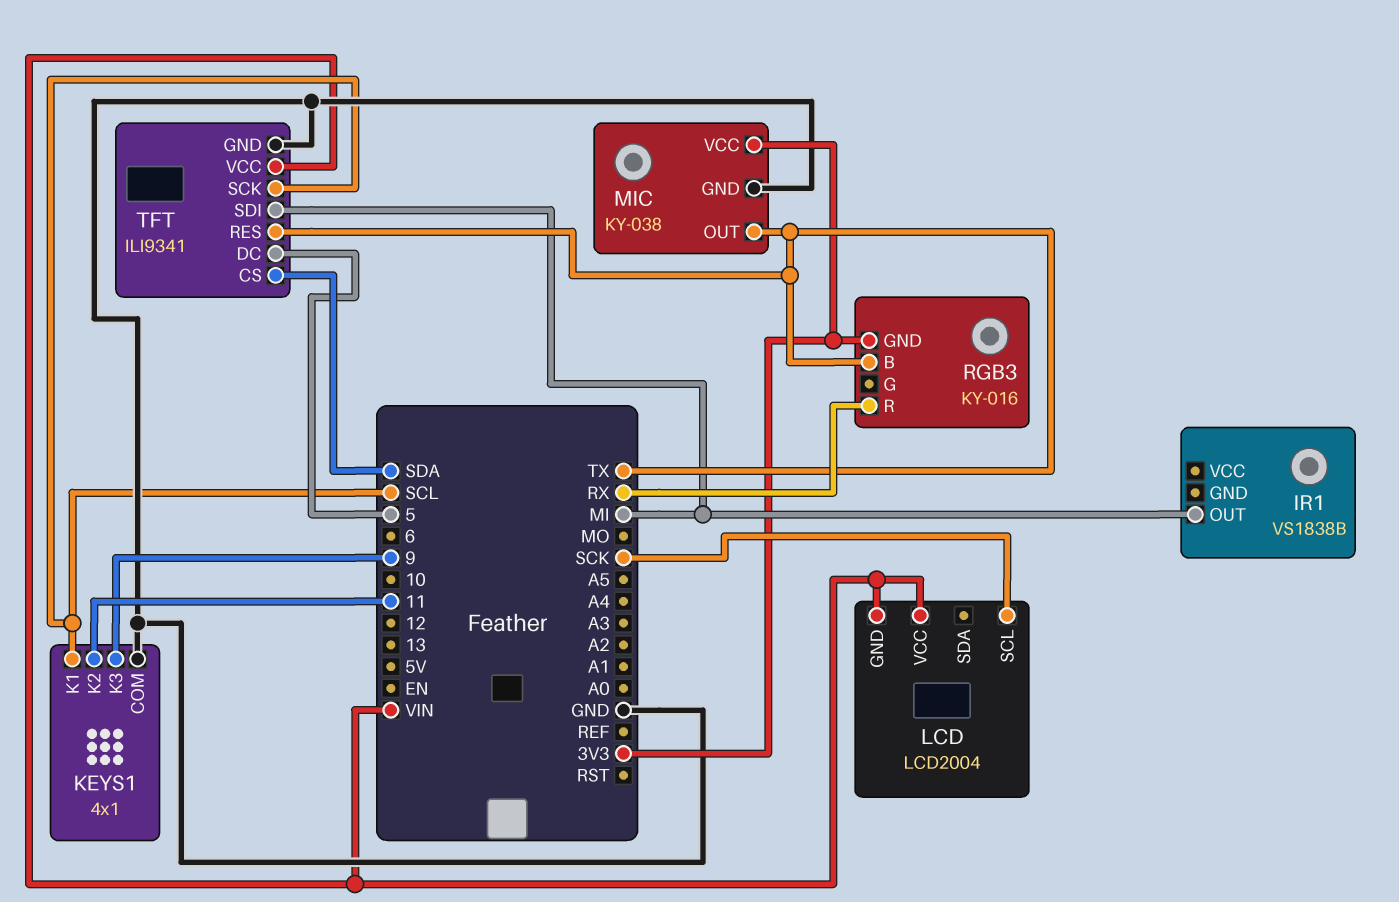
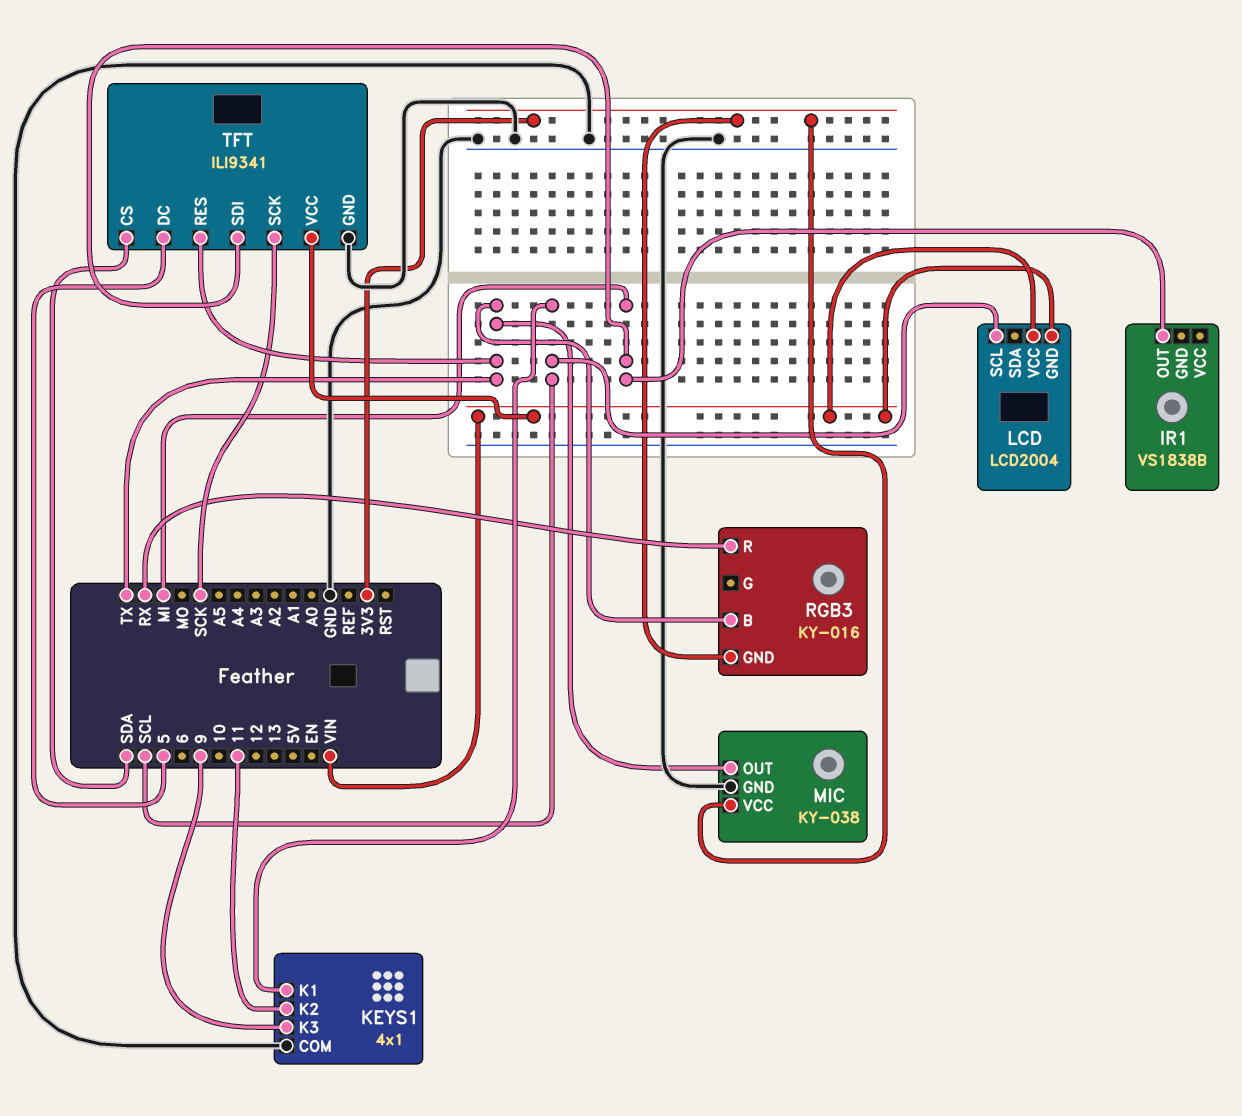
LCD pin SCL: SCK -> SCL
TFT pin SCK: SCL -> SCK

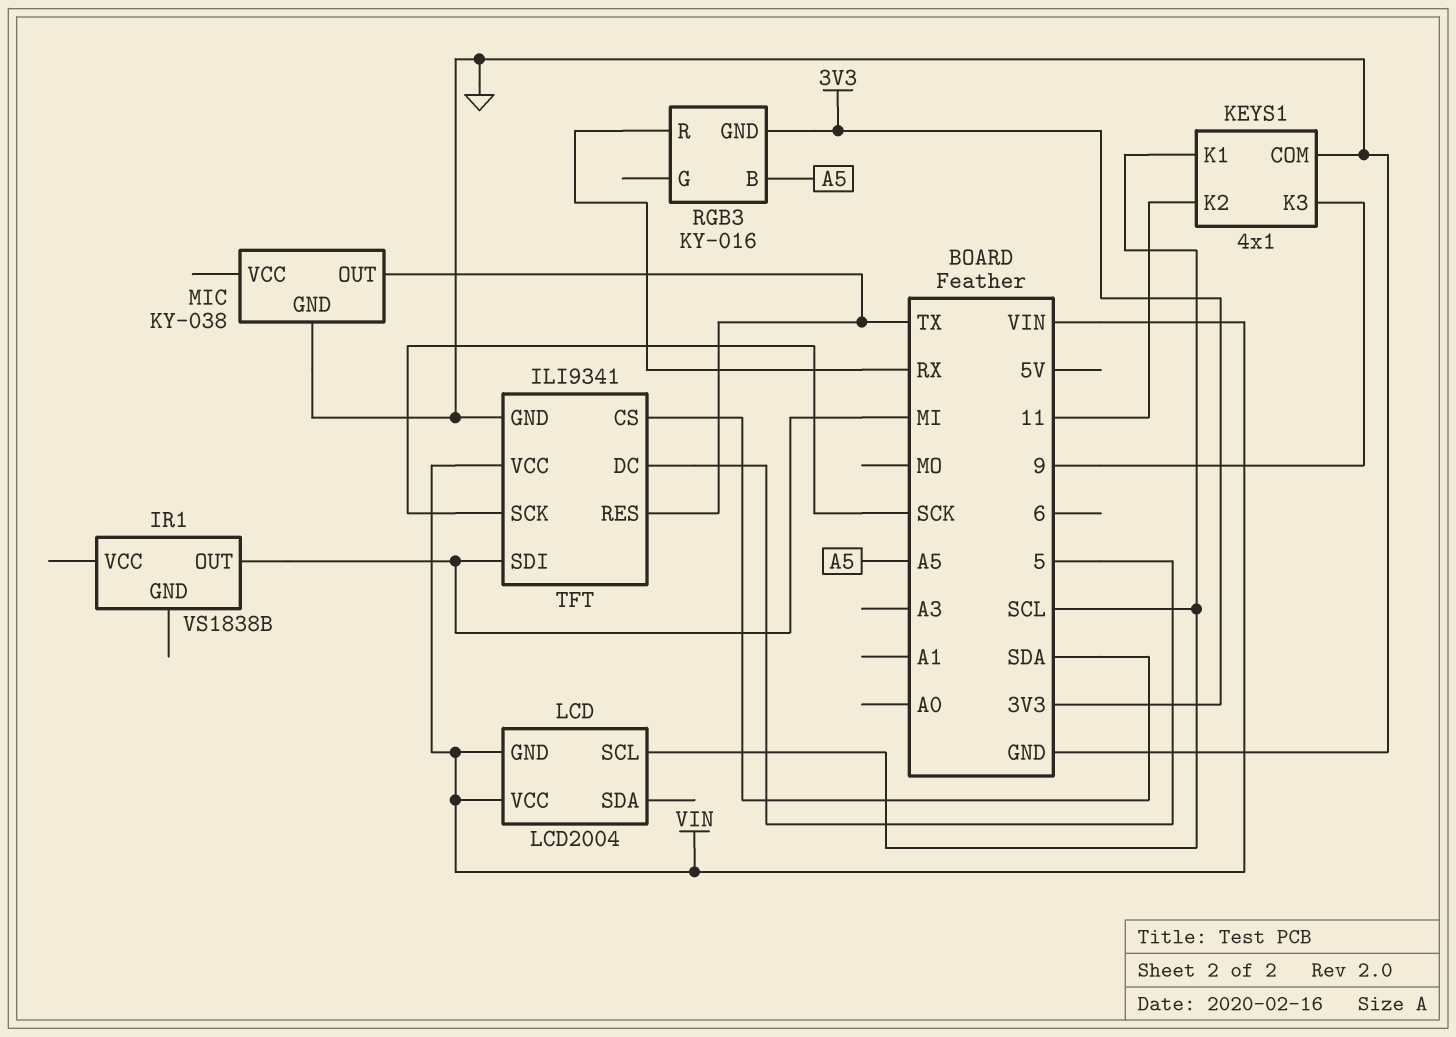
MIC pin VCC: 3V3 -> none
RGB3 pin B: TX -> A5

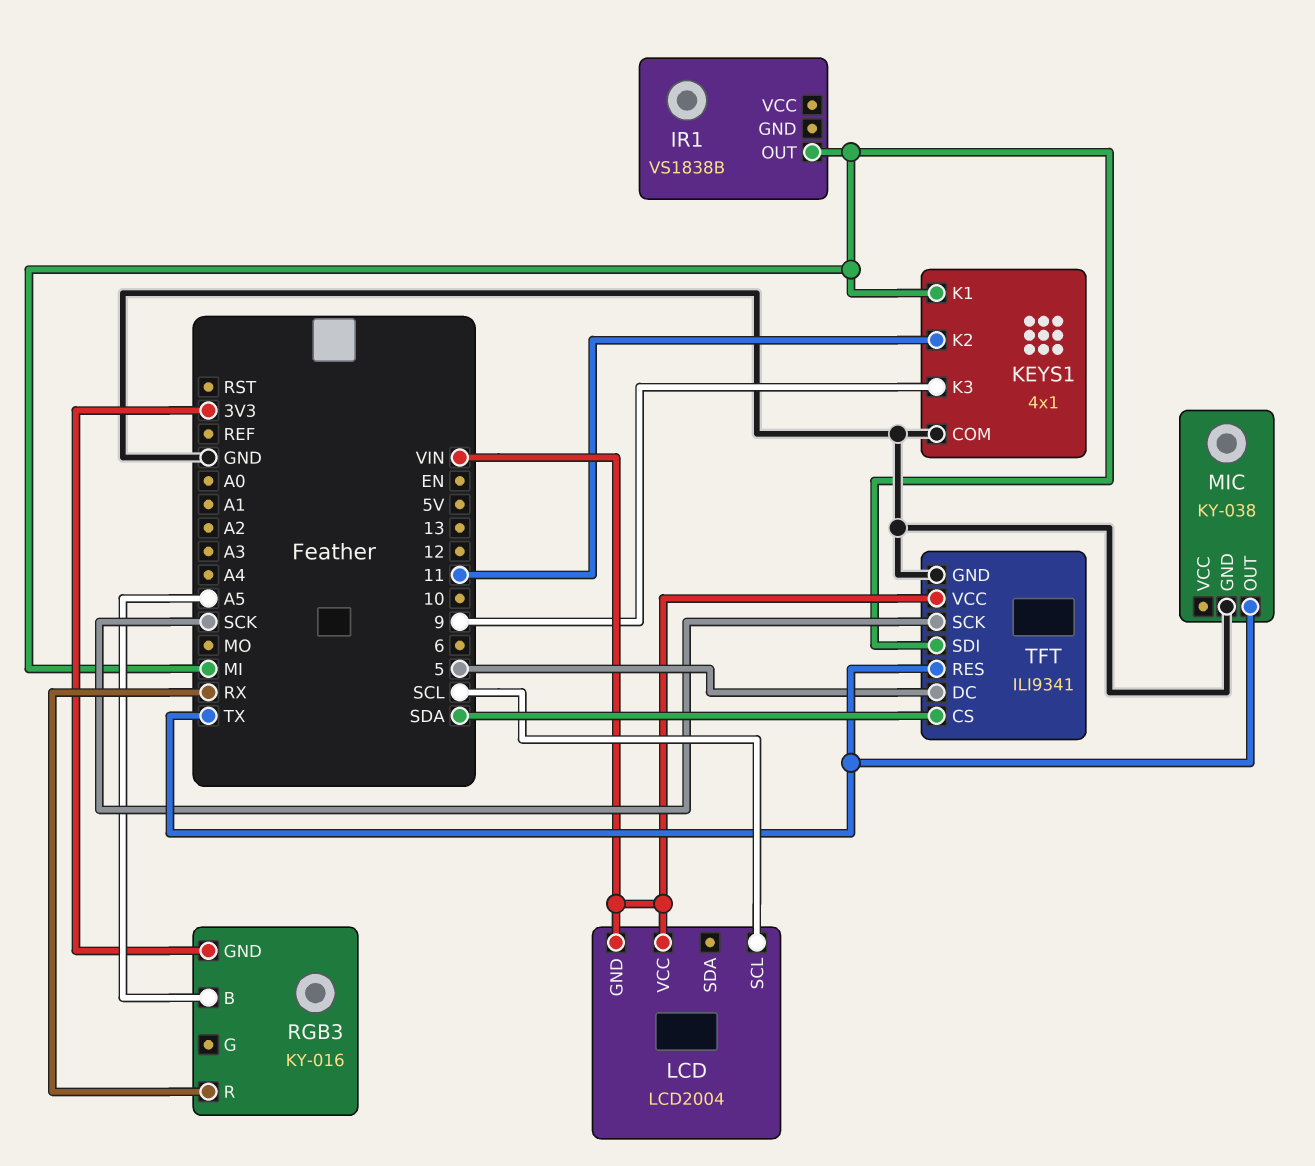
KEYS1 pin K1: SCL -> MI

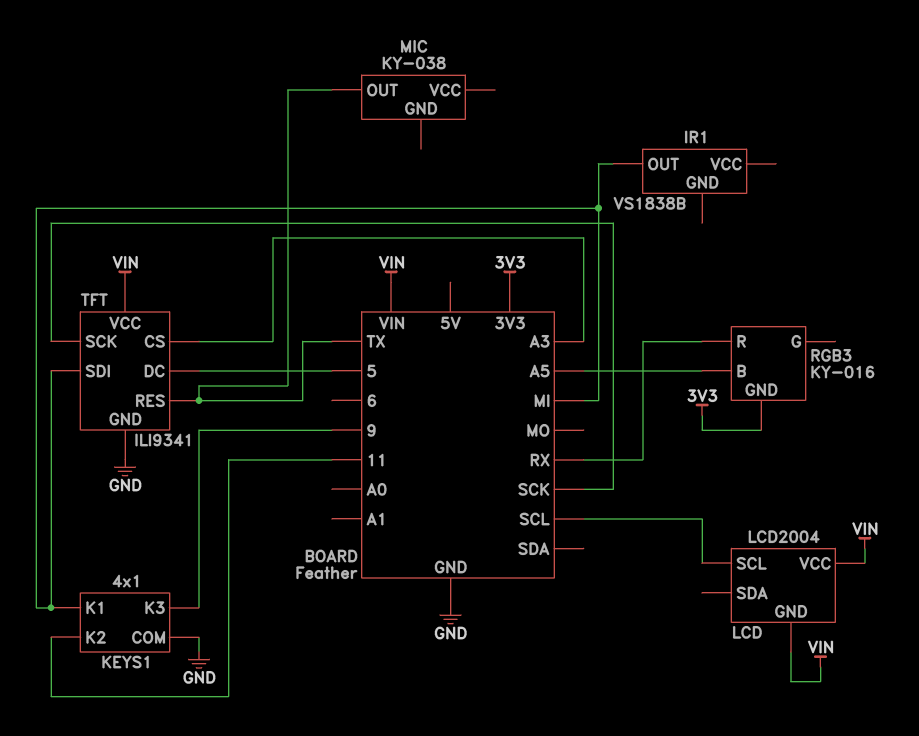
MIC pin GND: GND -> none
TFT pin CS: SDA -> A3

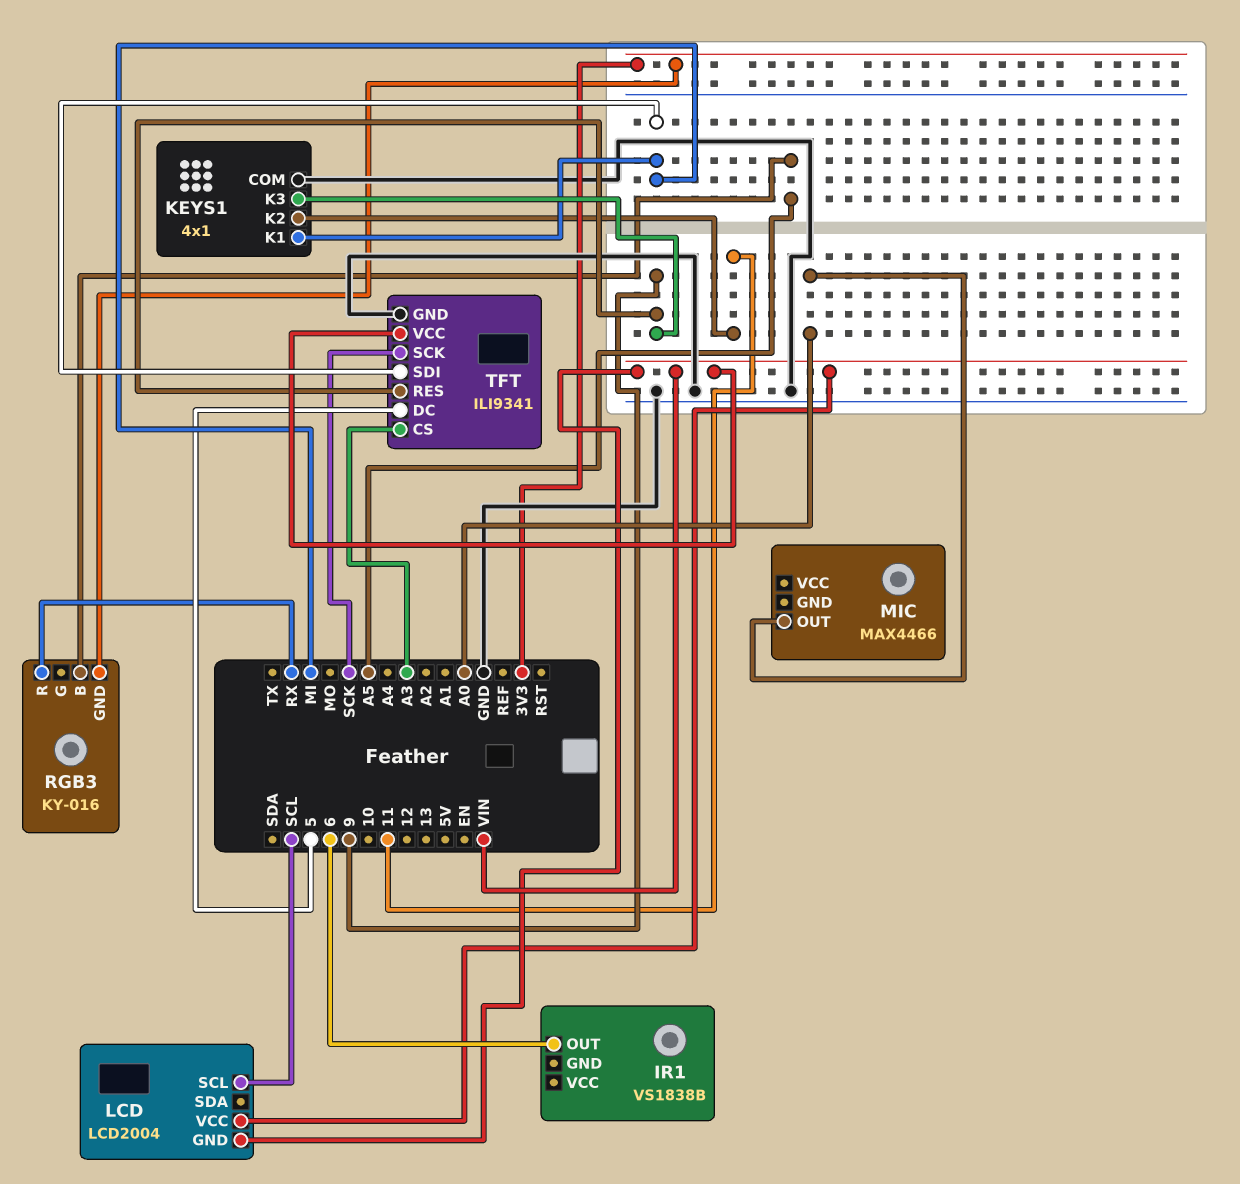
IR1 pin OUT: MI -> 6
MIC: KY-038 -> MAX4466
MIC pin OUT: TX -> A0
TFT pin RES: TX -> 9

